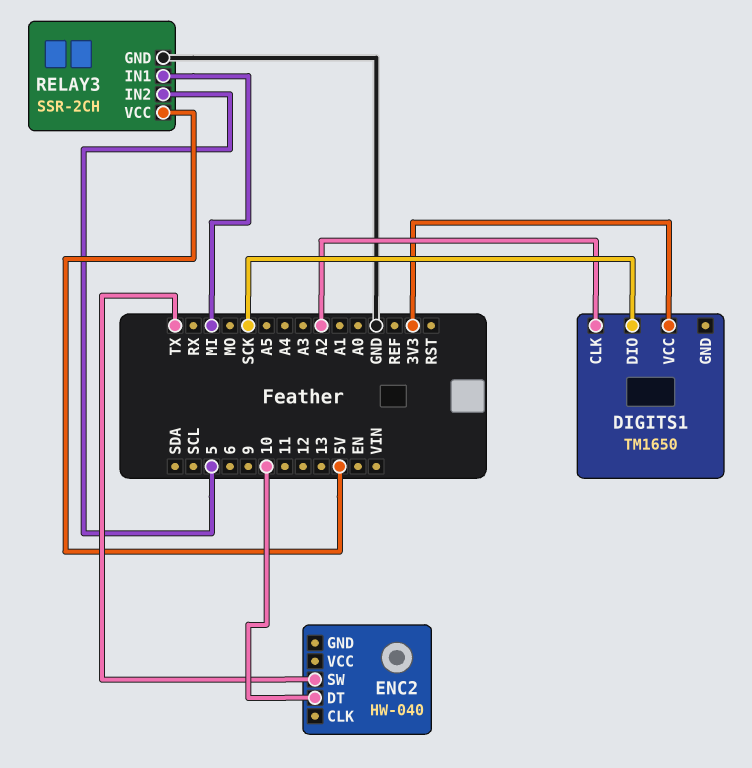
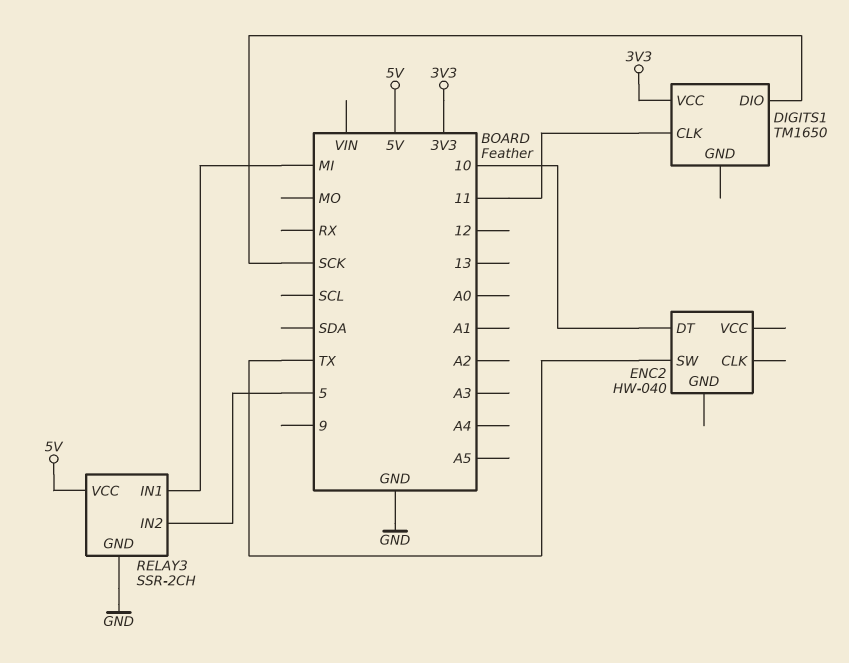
DIGITS1 pin CLK: A2 -> 11

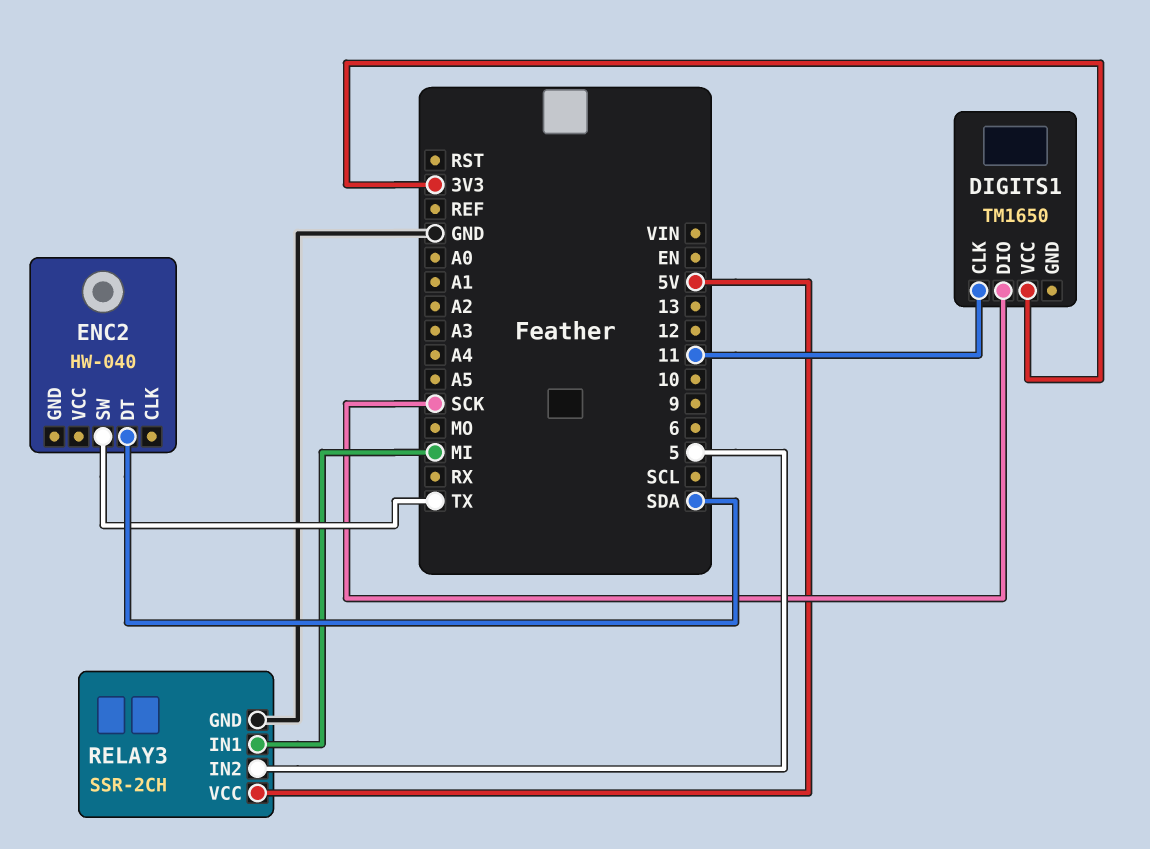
ENC2 pin DT: 10 -> SDA

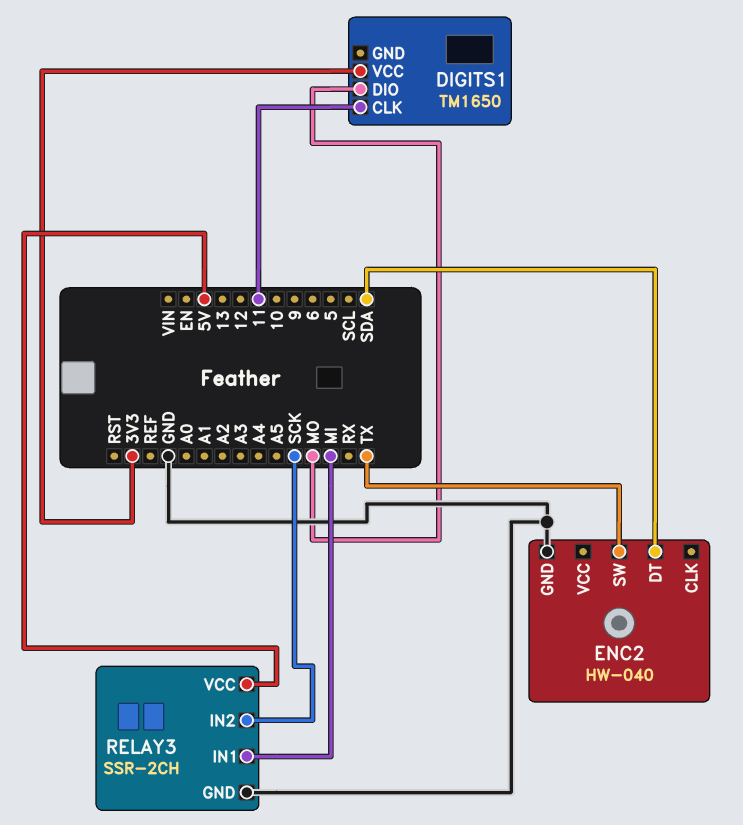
DIGITS1 pin DIO: SCK -> MO
ENC2 pin GND: none -> GND
RELAY3 pin IN2: 5 -> SCK

